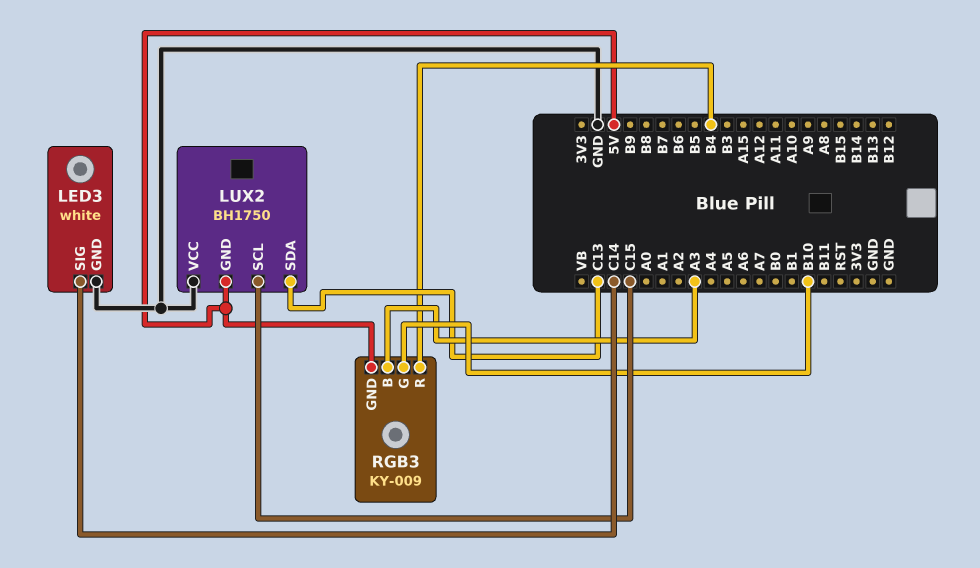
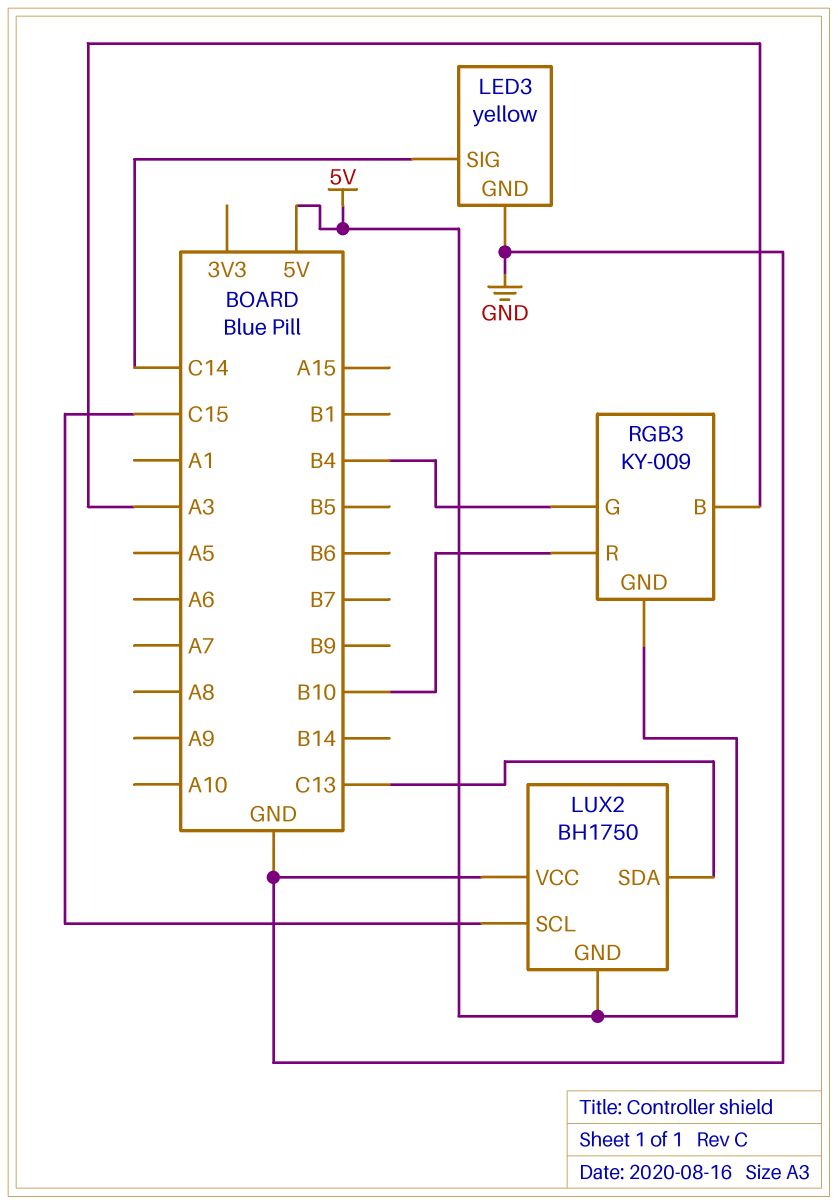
LED3: white -> yellow
RGB3 pin G: B10 -> B4
RGB3 pin R: B4 -> B10

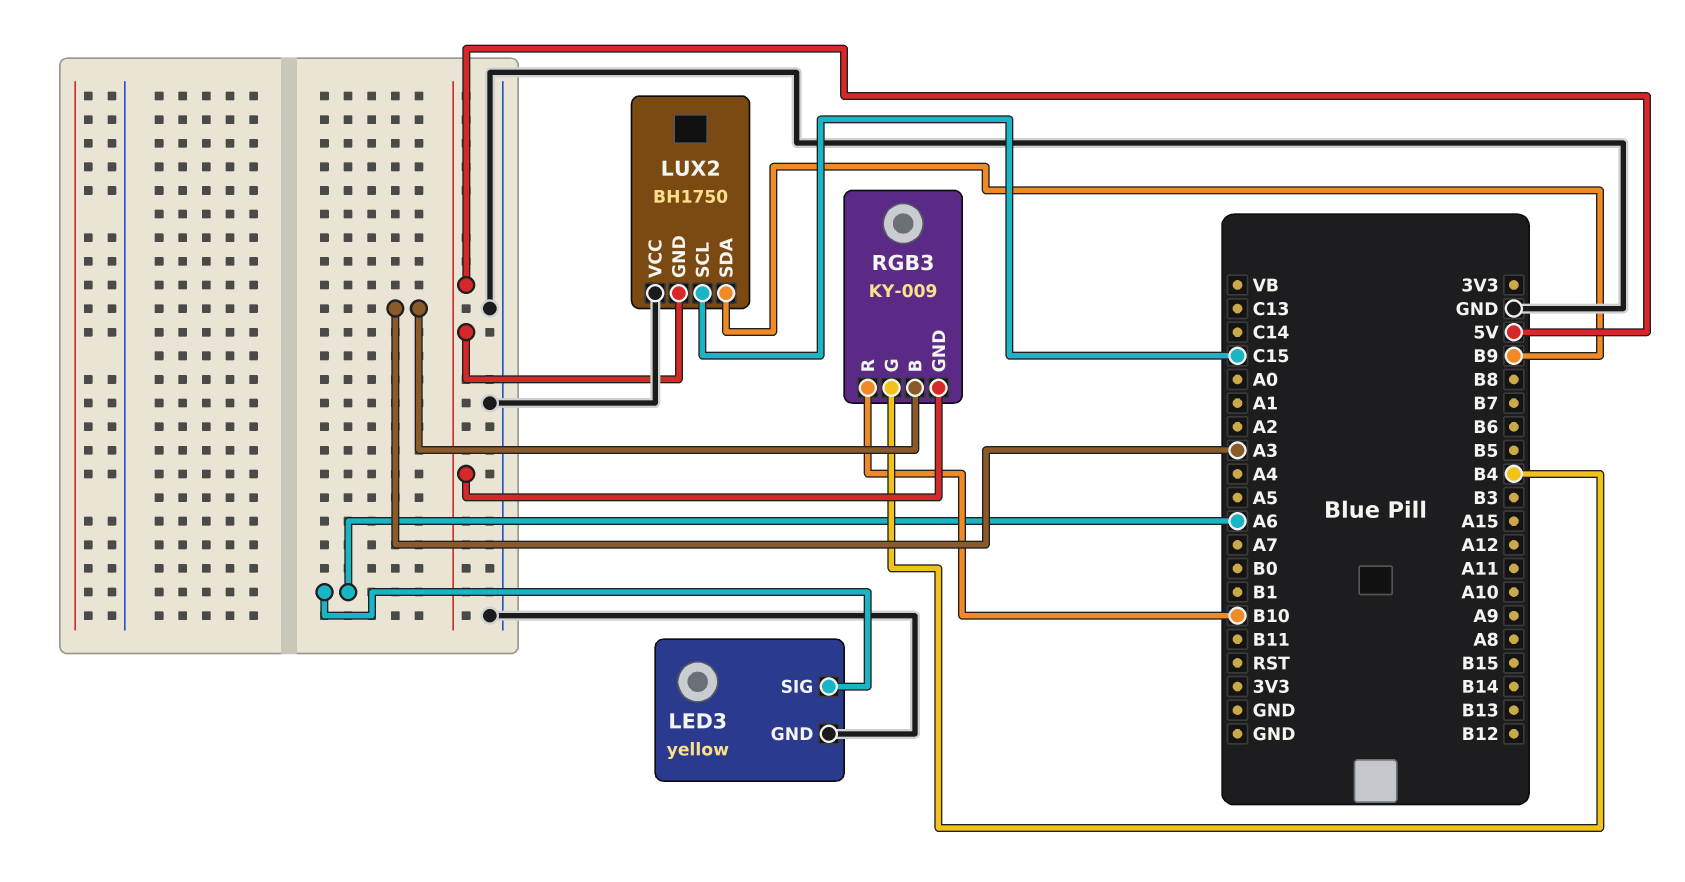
LED3 pin SIG: C14 -> A6
LUX2 pin SDA: C13 -> B9

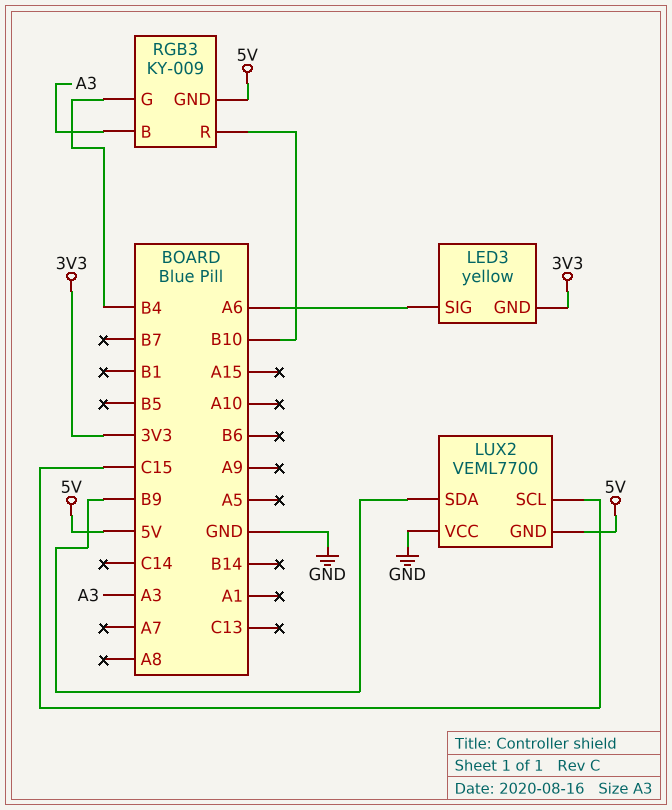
LED3 pin GND: GND -> 3V3
LUX2: BH1750 -> VEML7700

